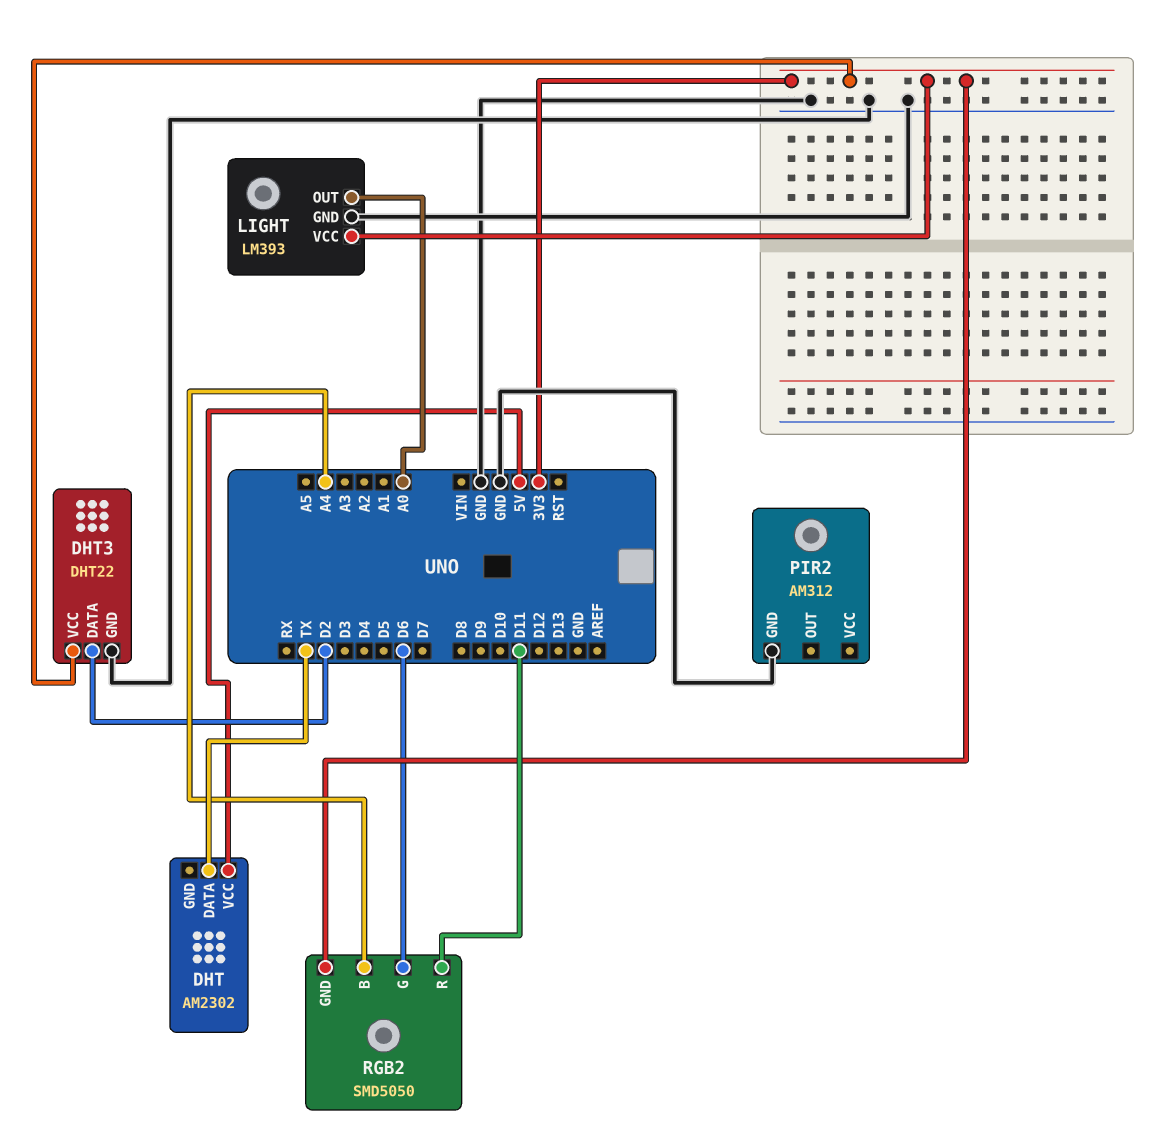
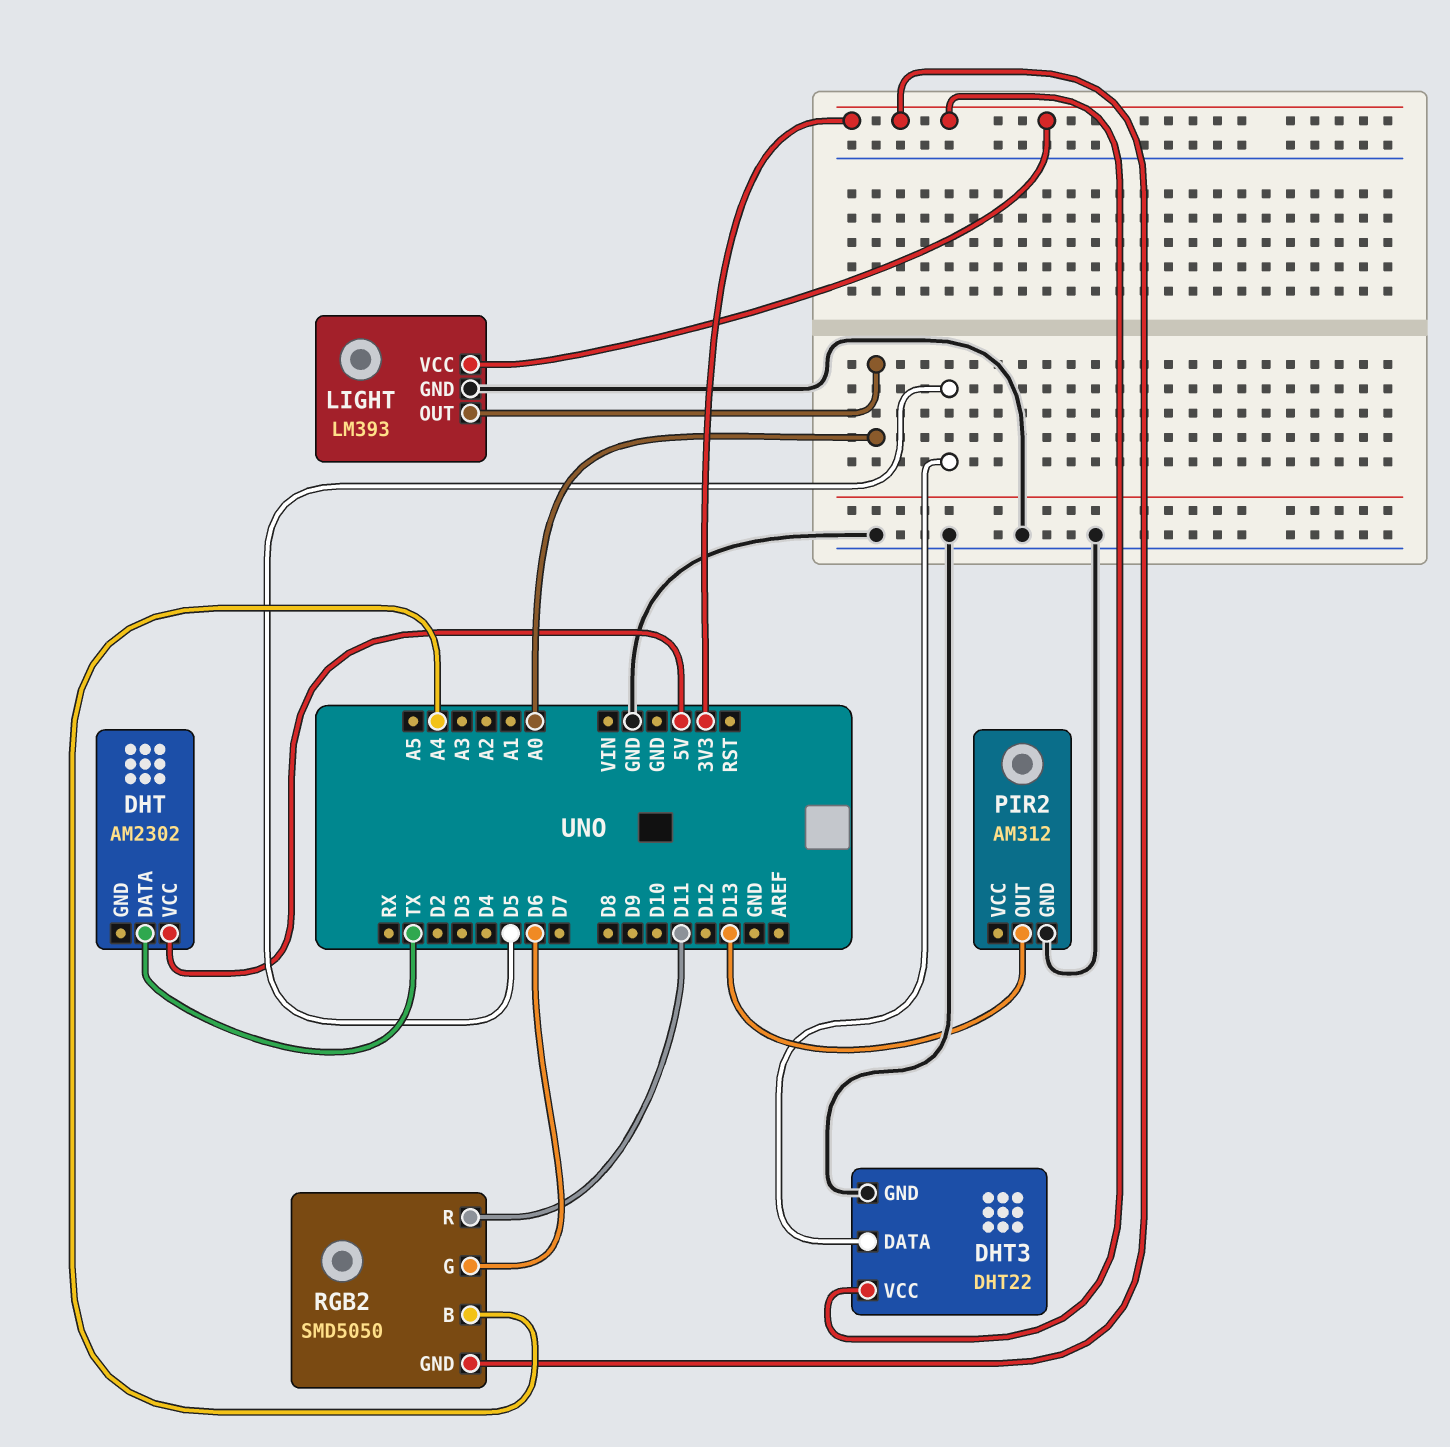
DHT3 pin DATA: D2 -> D5
PIR2 pin OUT: none -> D13

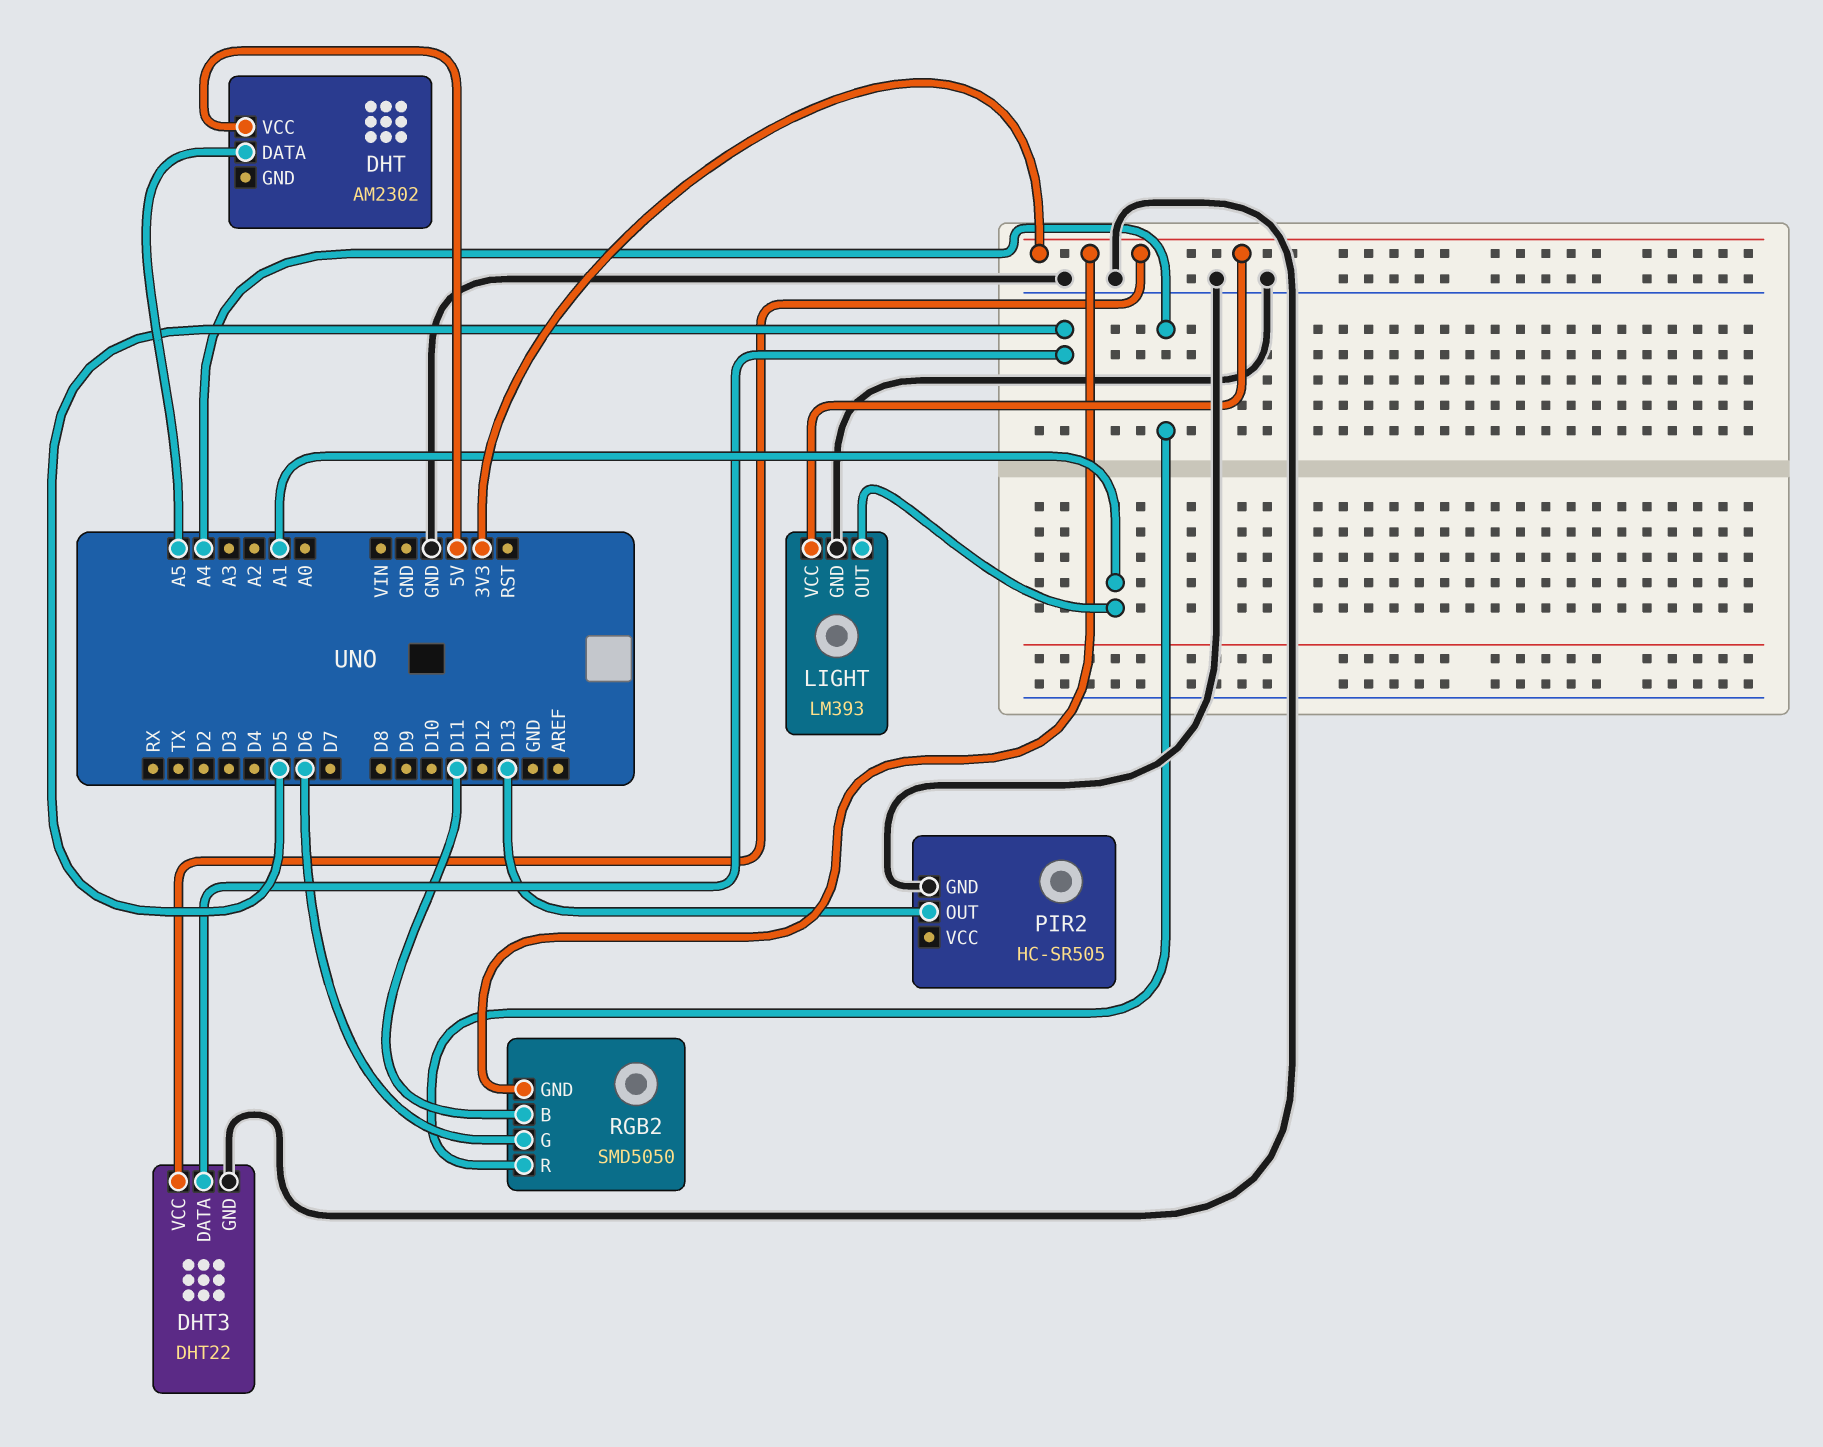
DHT pin DATA: TX -> A5
LIGHT pin OUT: A0 -> A1
PIR2: AM312 -> HC-SR505
RGB2 pin B: A4 -> D11
RGB2 pin R: D11 -> A4

